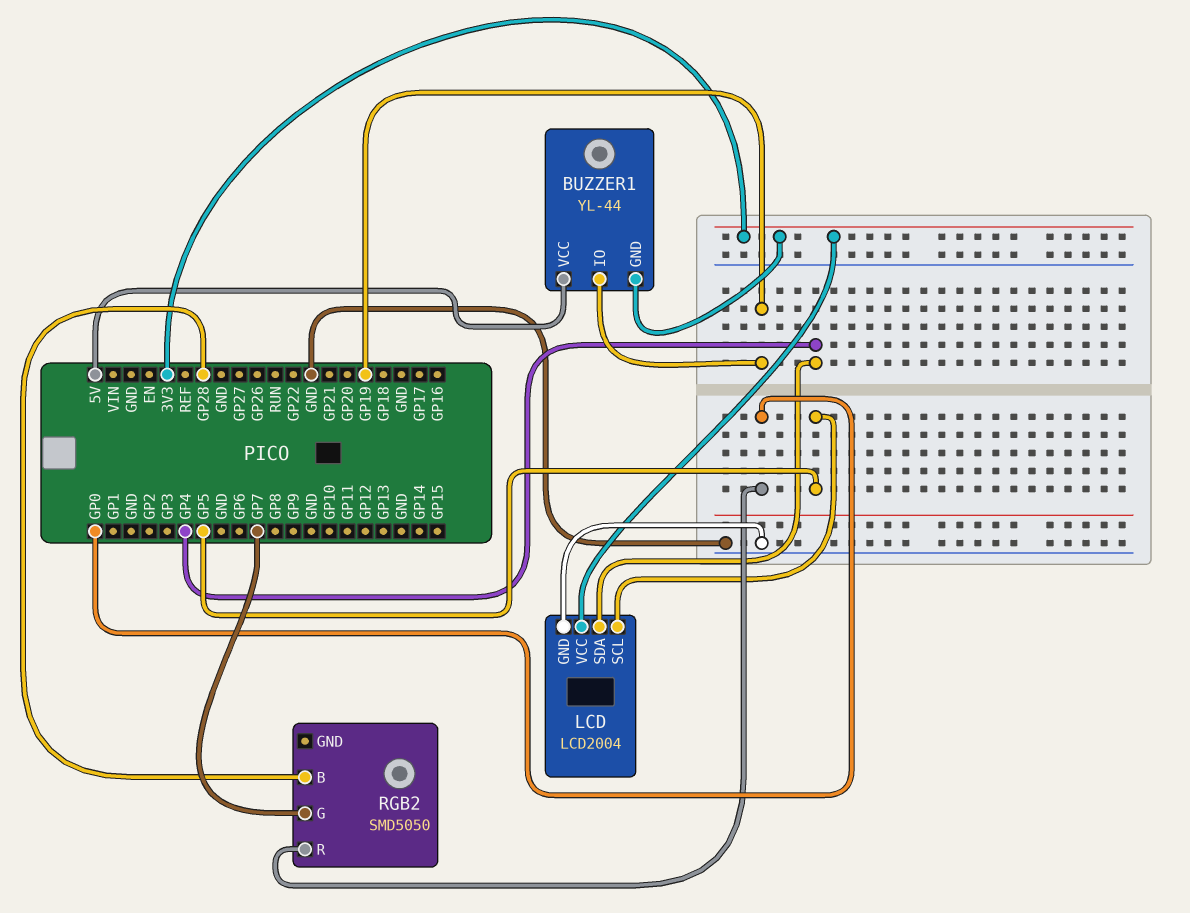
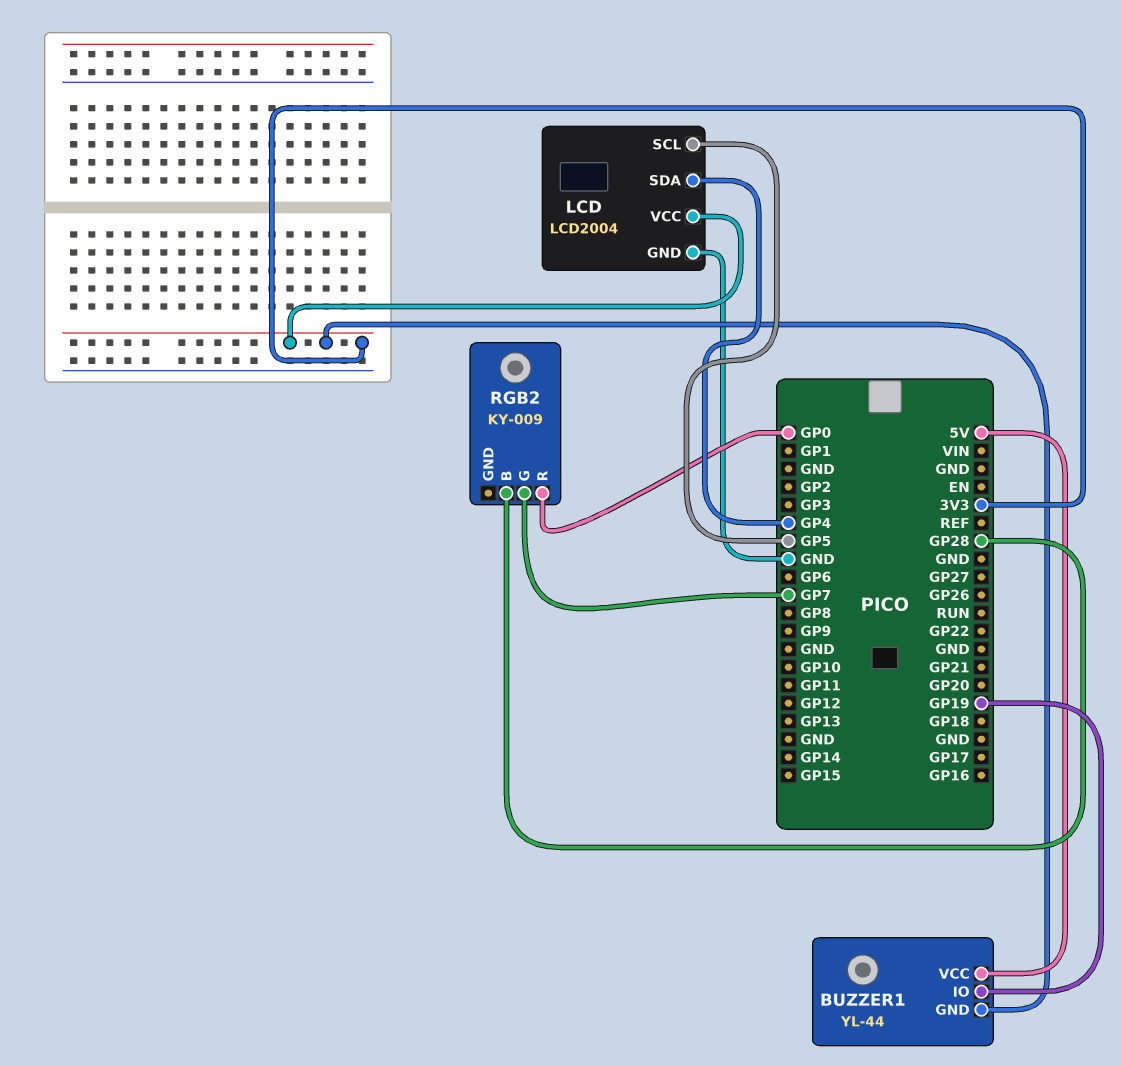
RGB2: SMD5050 -> KY-009

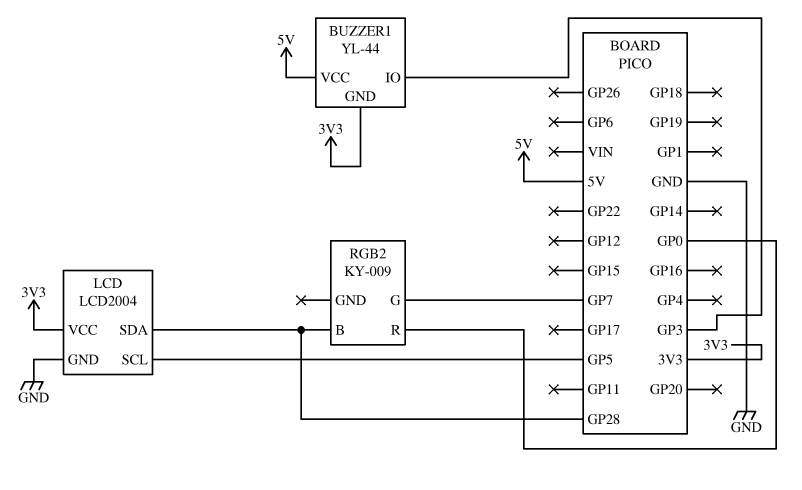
BUZZER1 pin IO: GP19 -> GP3
LCD pin SDA: GP4 -> GP28

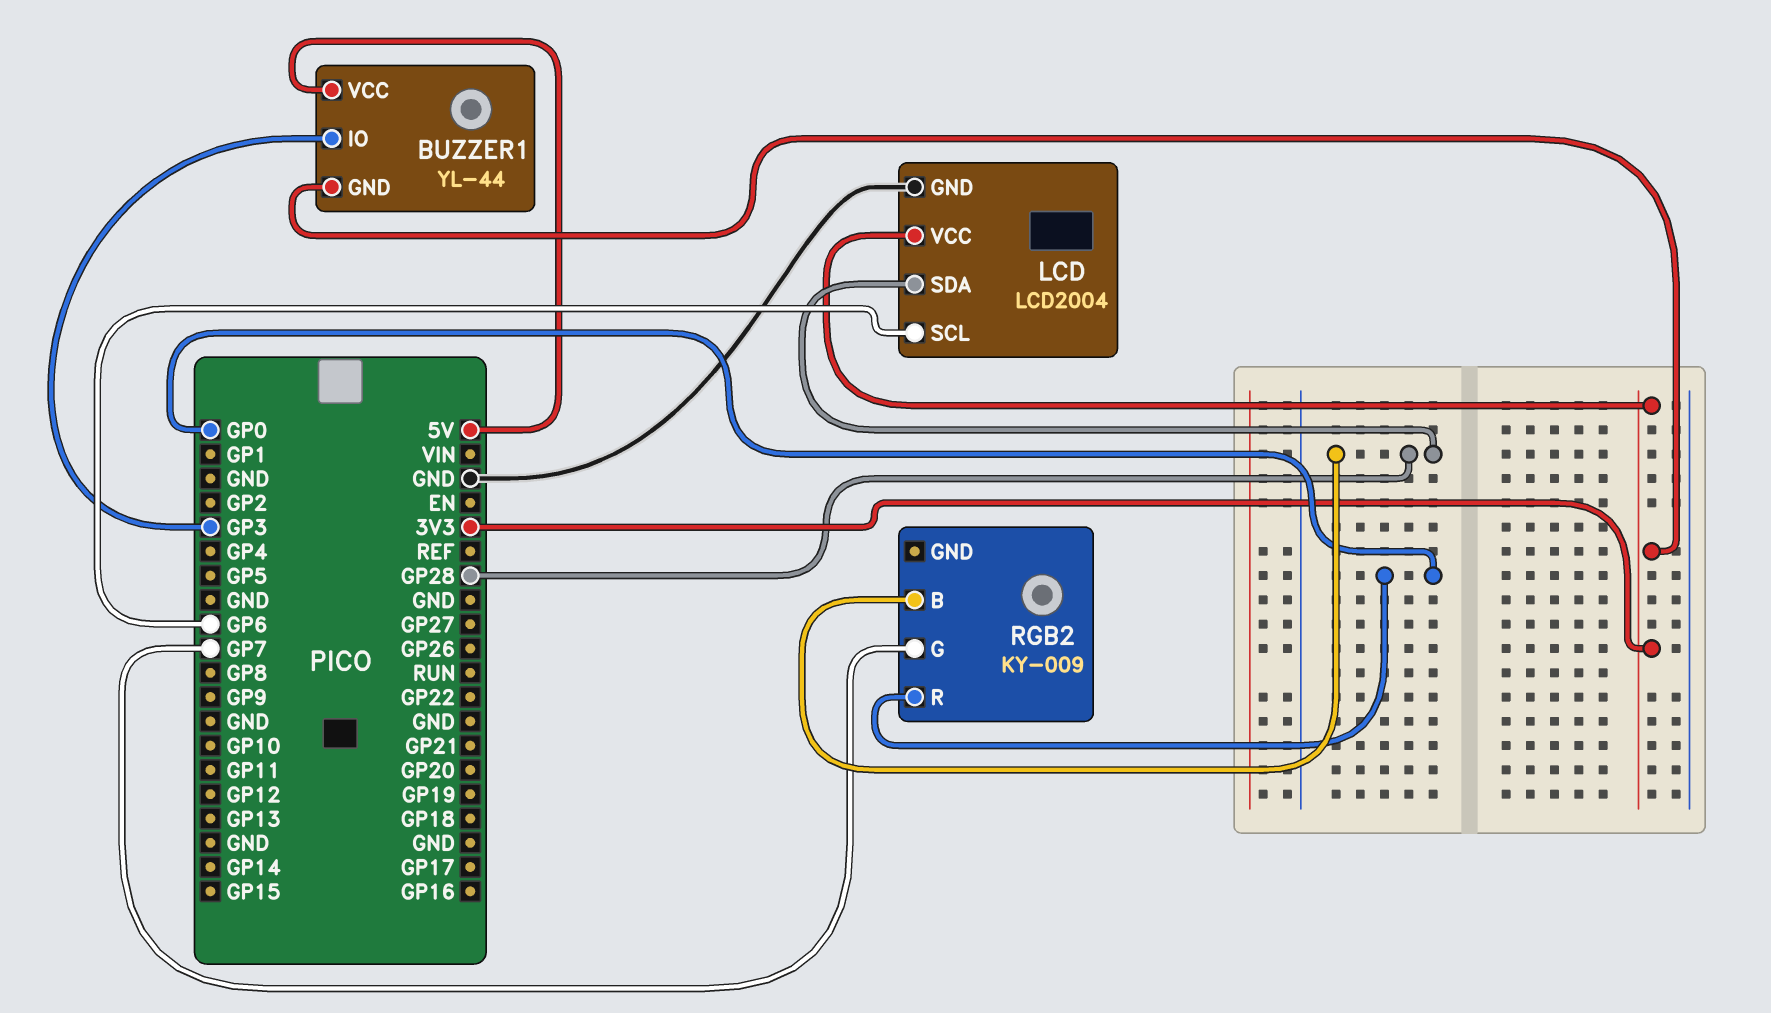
LCD pin SCL: GP5 -> GP6

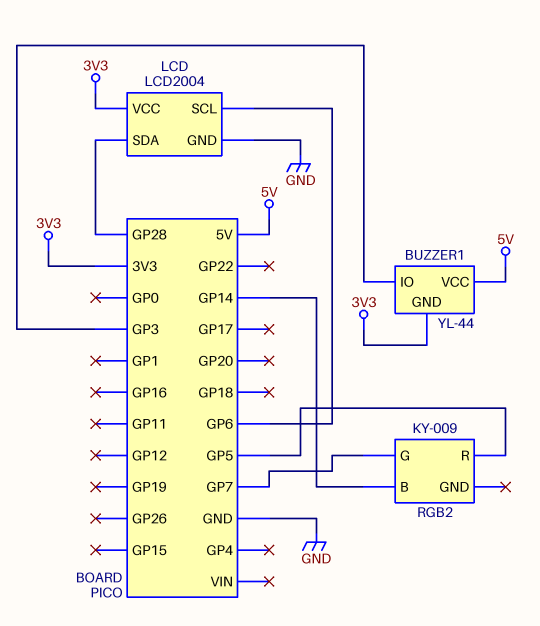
RGB2 pin B: GP28 -> GP14
RGB2 pin R: GP0 -> GP5

